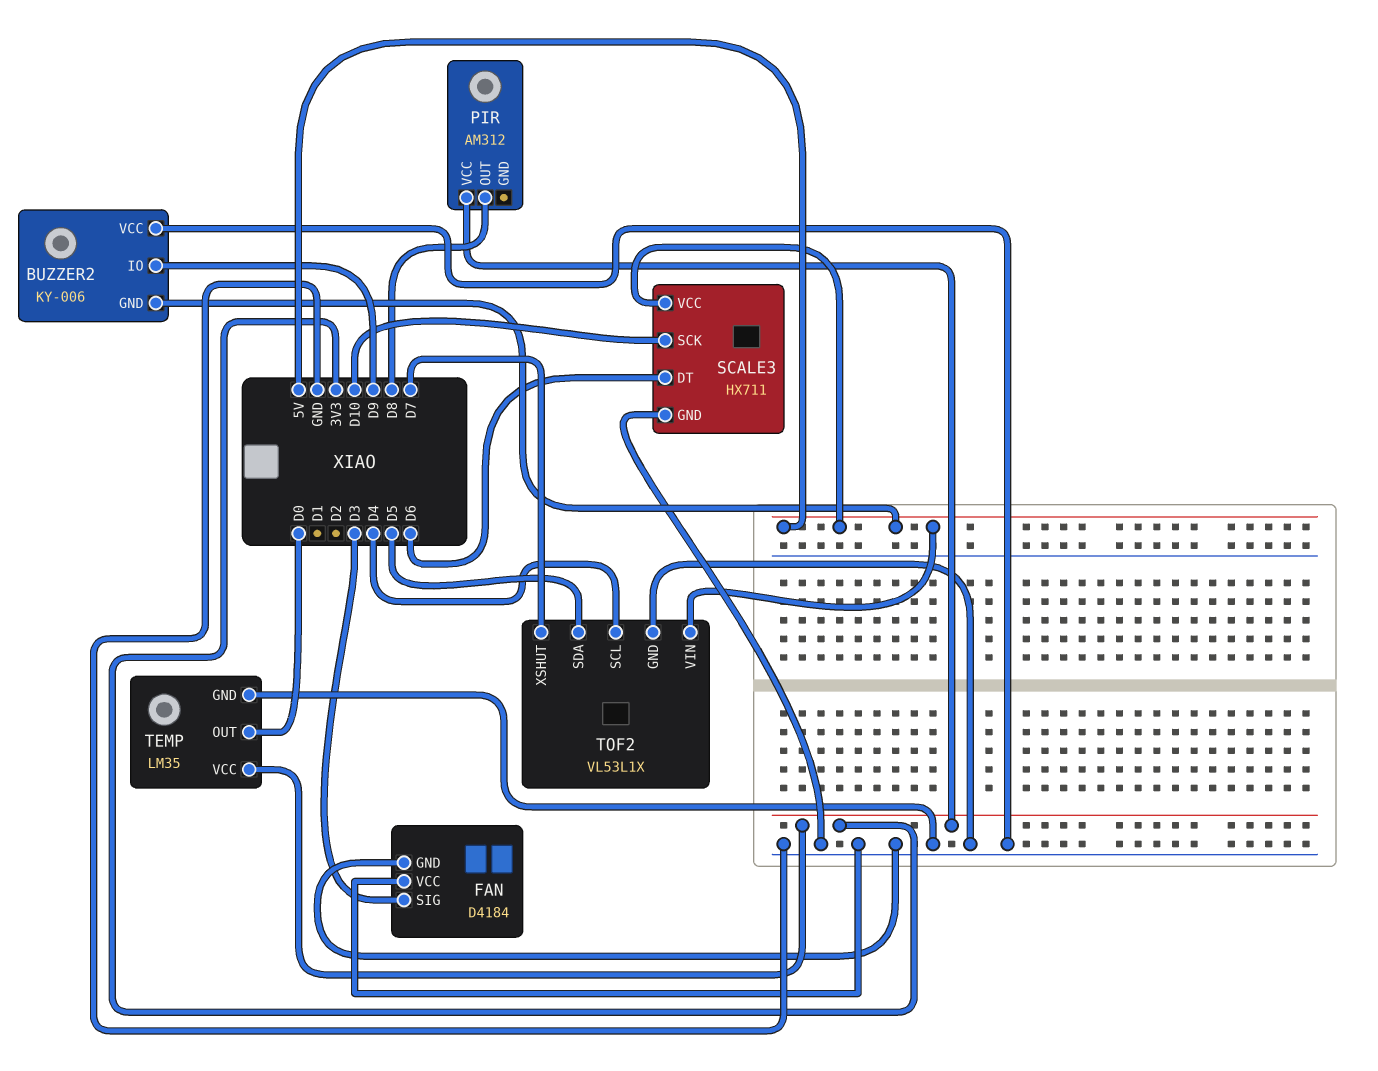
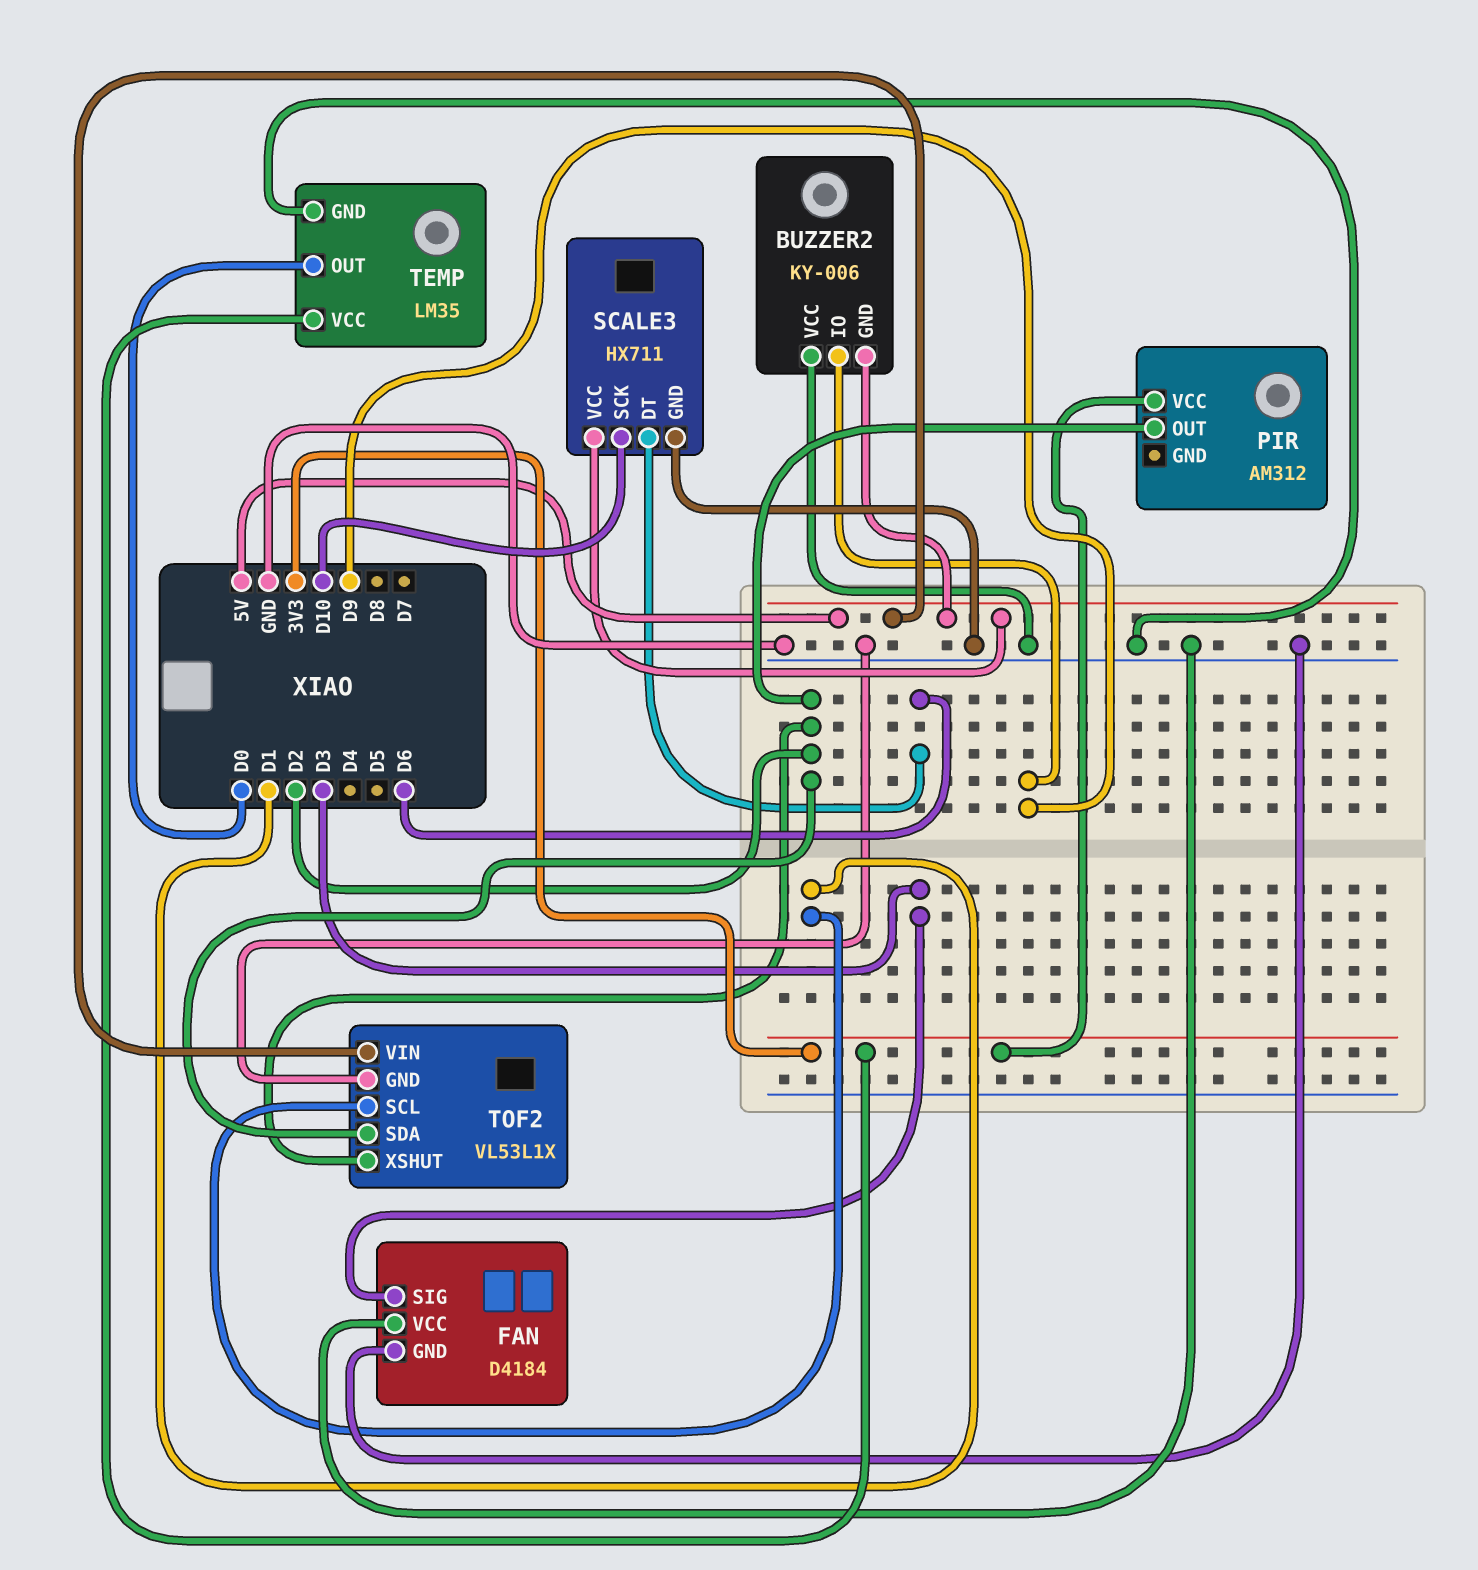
PIR pin OUT: D8 -> D2
TOF2 pin SCL: D4 -> D1
TOF2 pin SDA: D5 -> D2
TOF2 pin XSHUT: D7 -> D2

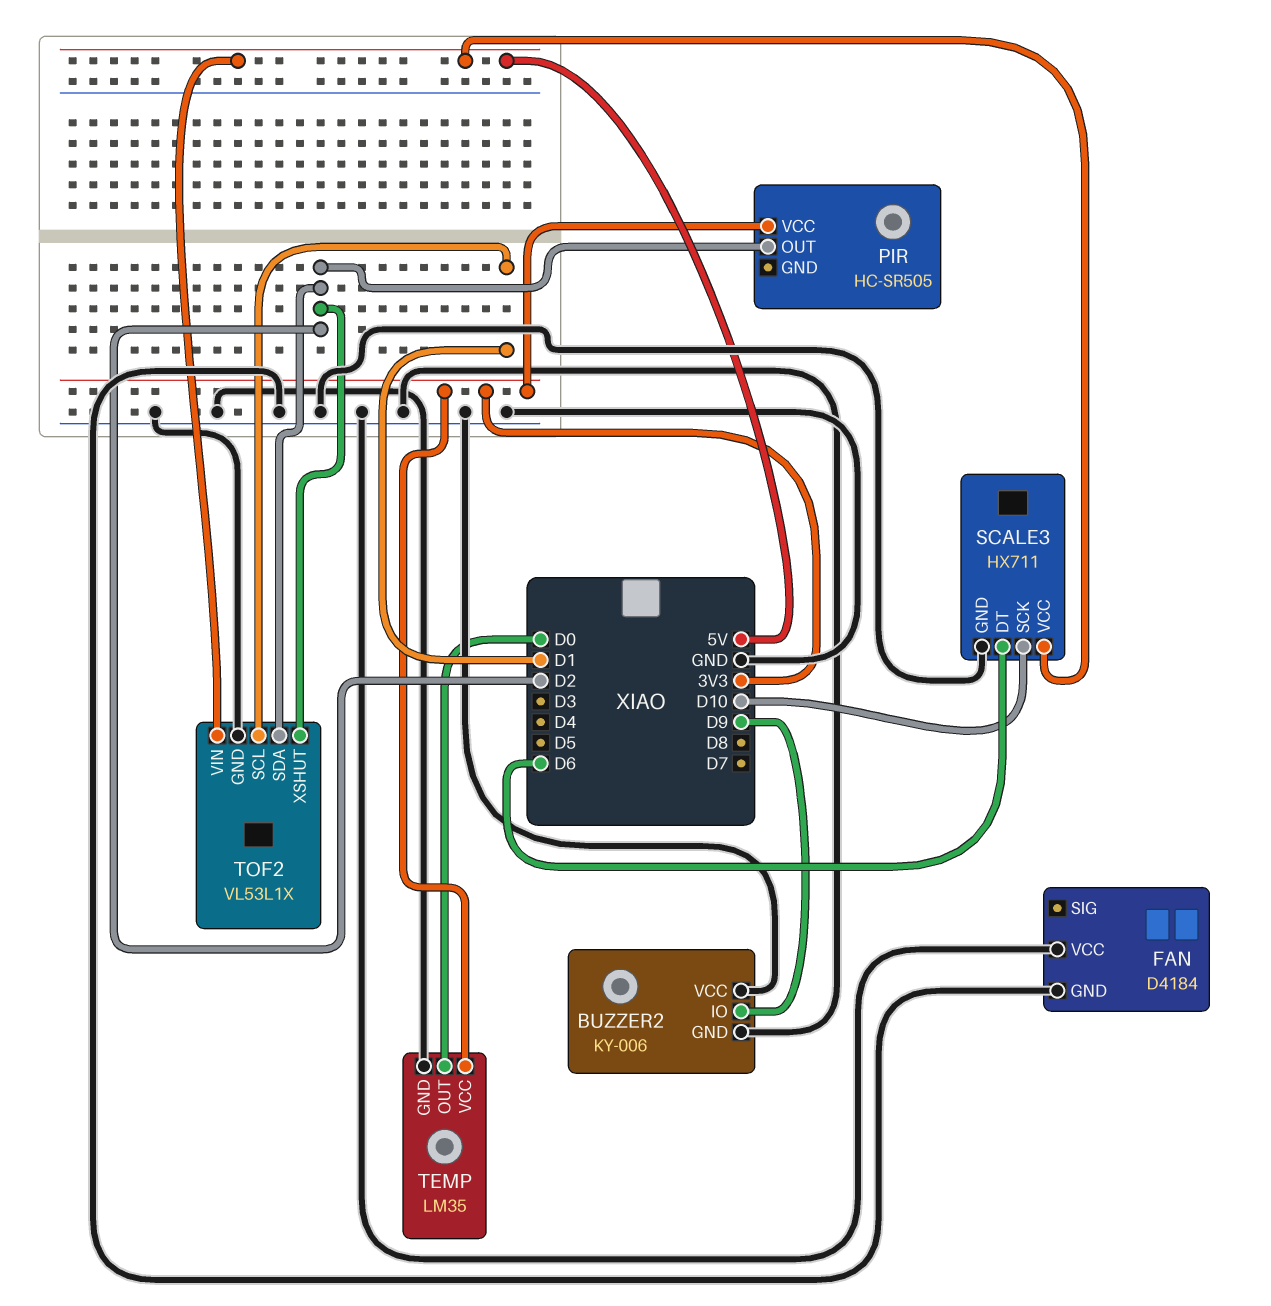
BUZZER2 pin GND: 5V -> GND
FAN pin SIG: D3 -> none
PIR: AM312 -> HC-SR505

